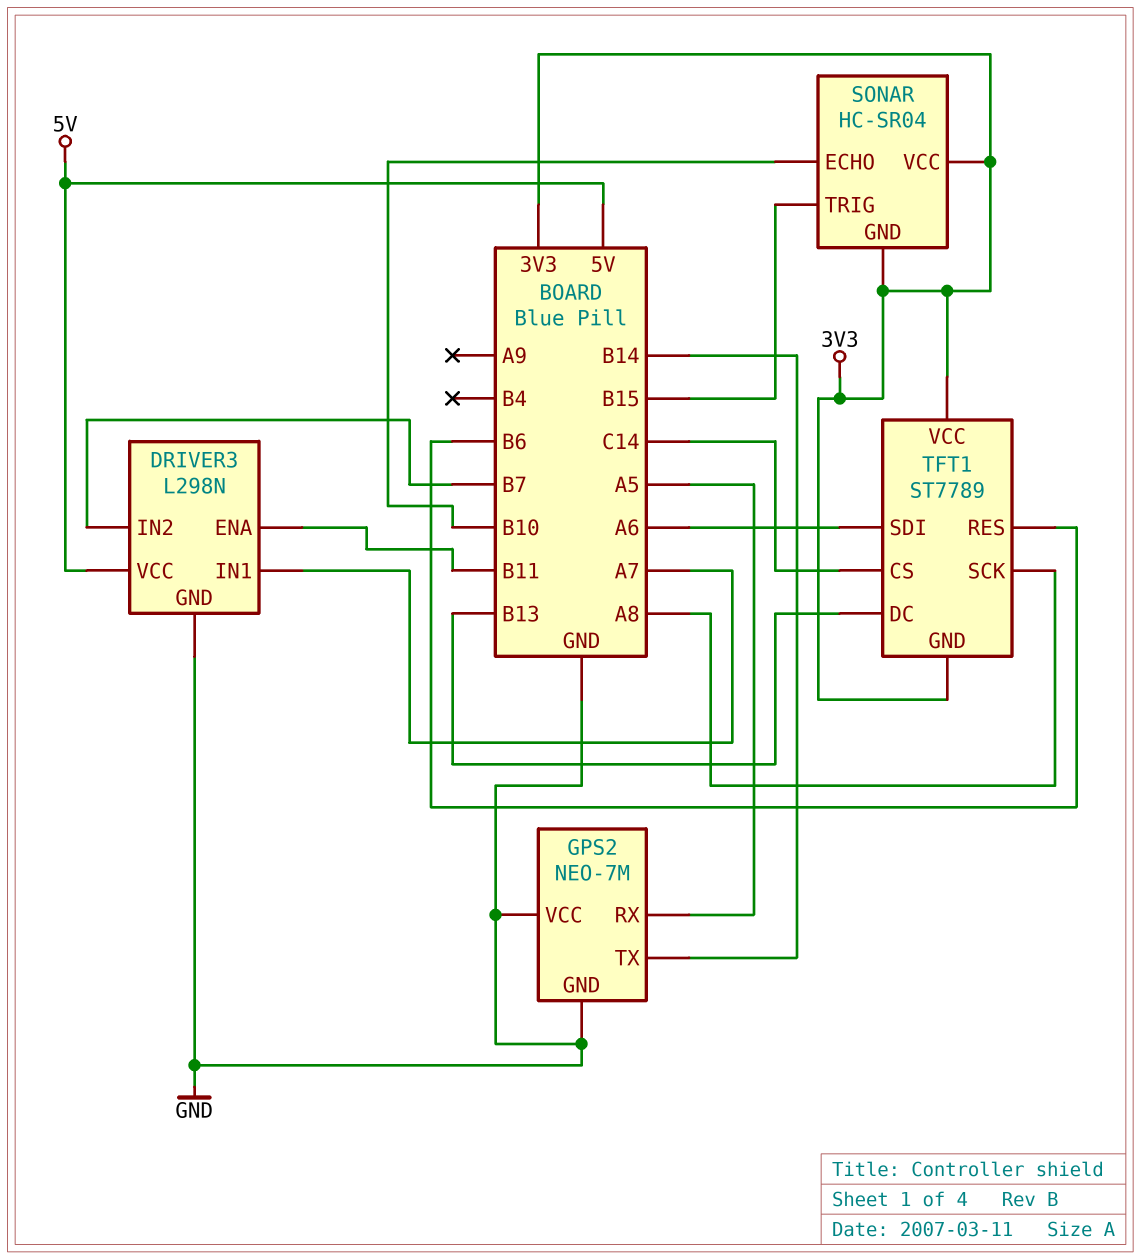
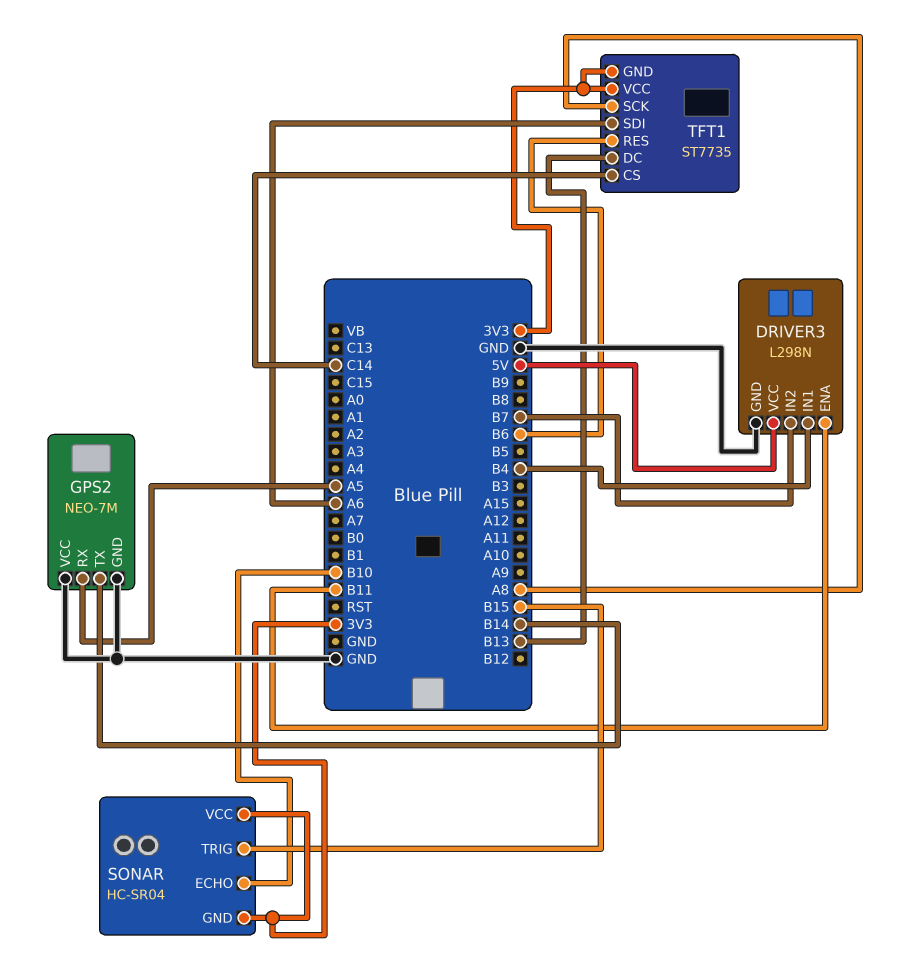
DRIVER3 pin IN1: A7 -> B4
TFT1: ST7789 -> ST7735

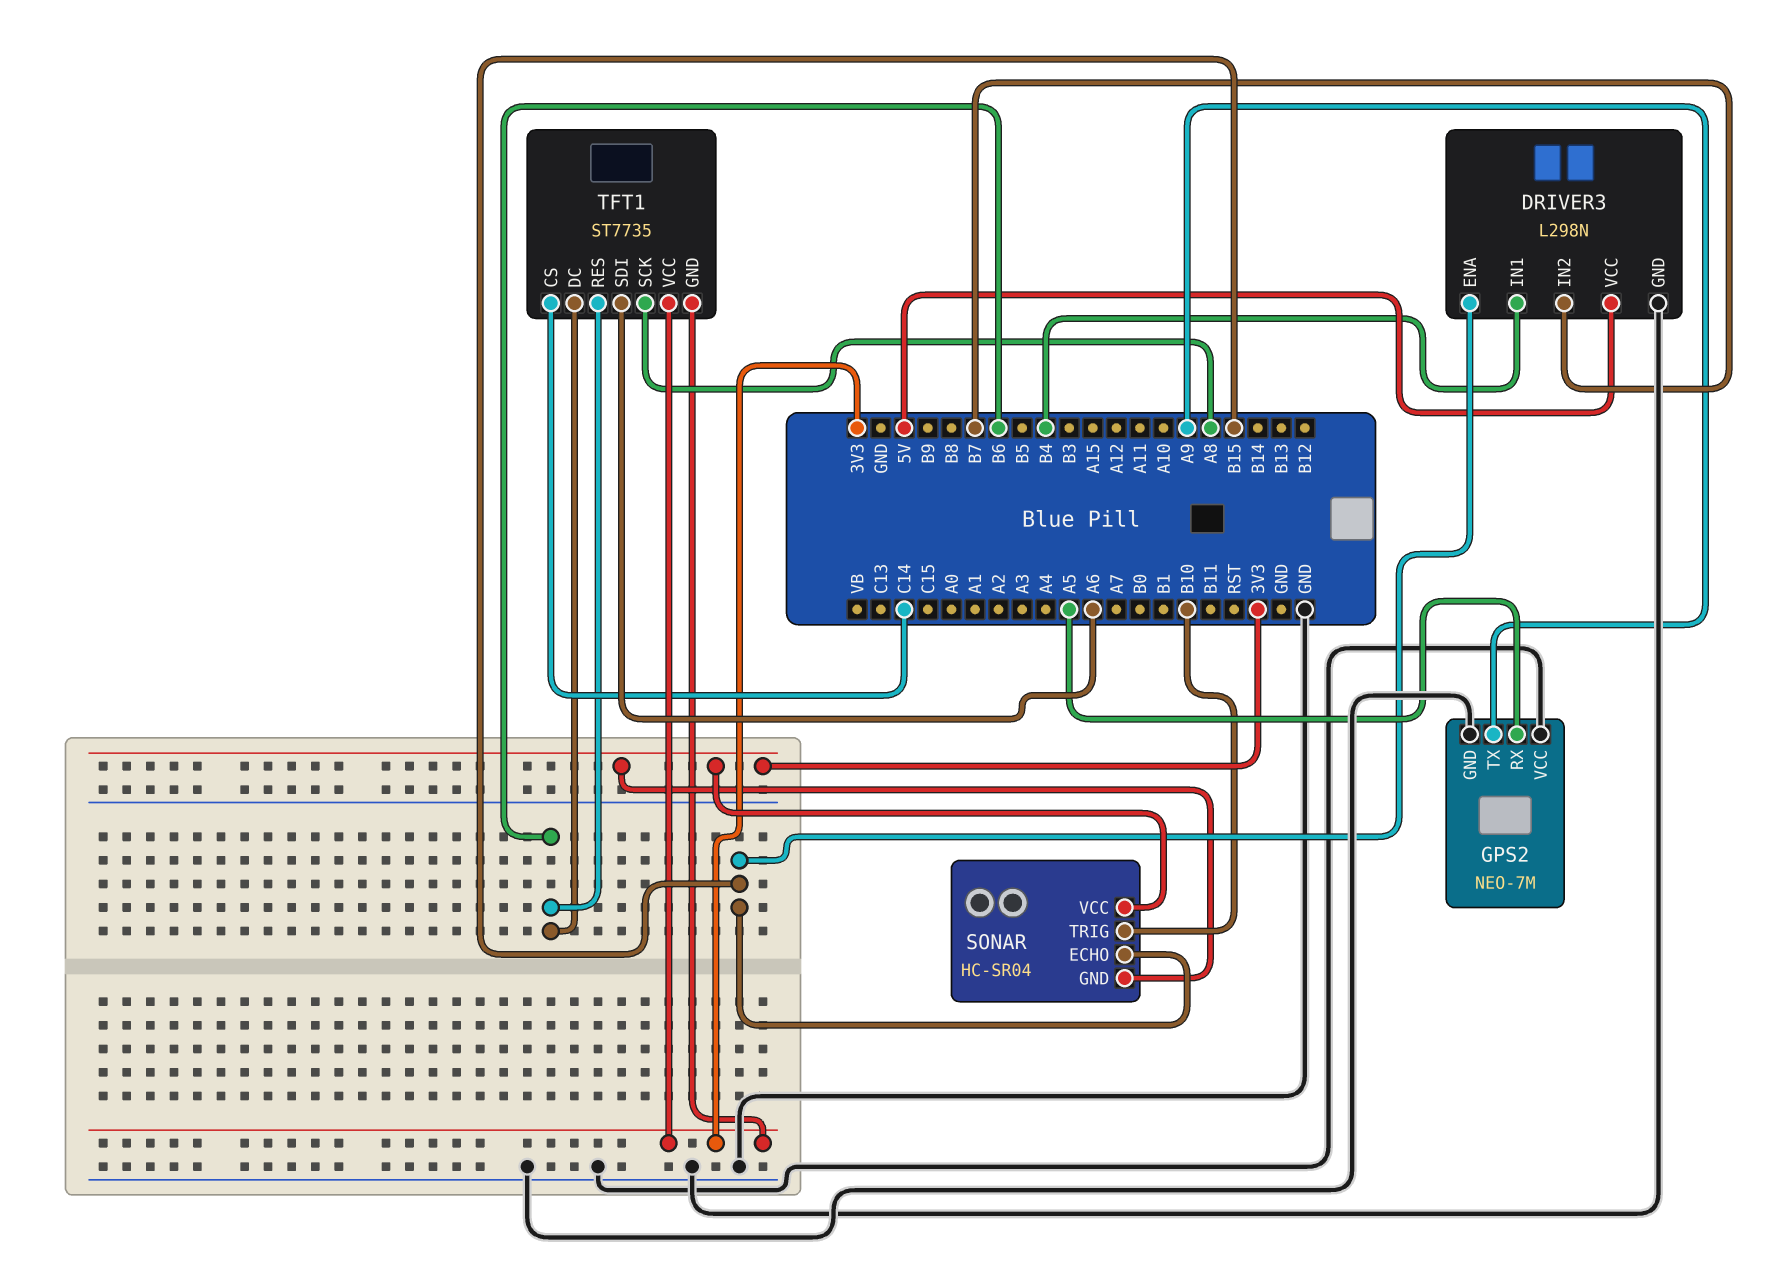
DRIVER3 pin ENA: B11 -> B15
GPS2 pin TX: B14 -> A9
SONAR pin ECHO: B10 -> B15
SONAR pin TRIG: B15 -> B10
TFT1 pin DC: B13 -> B6

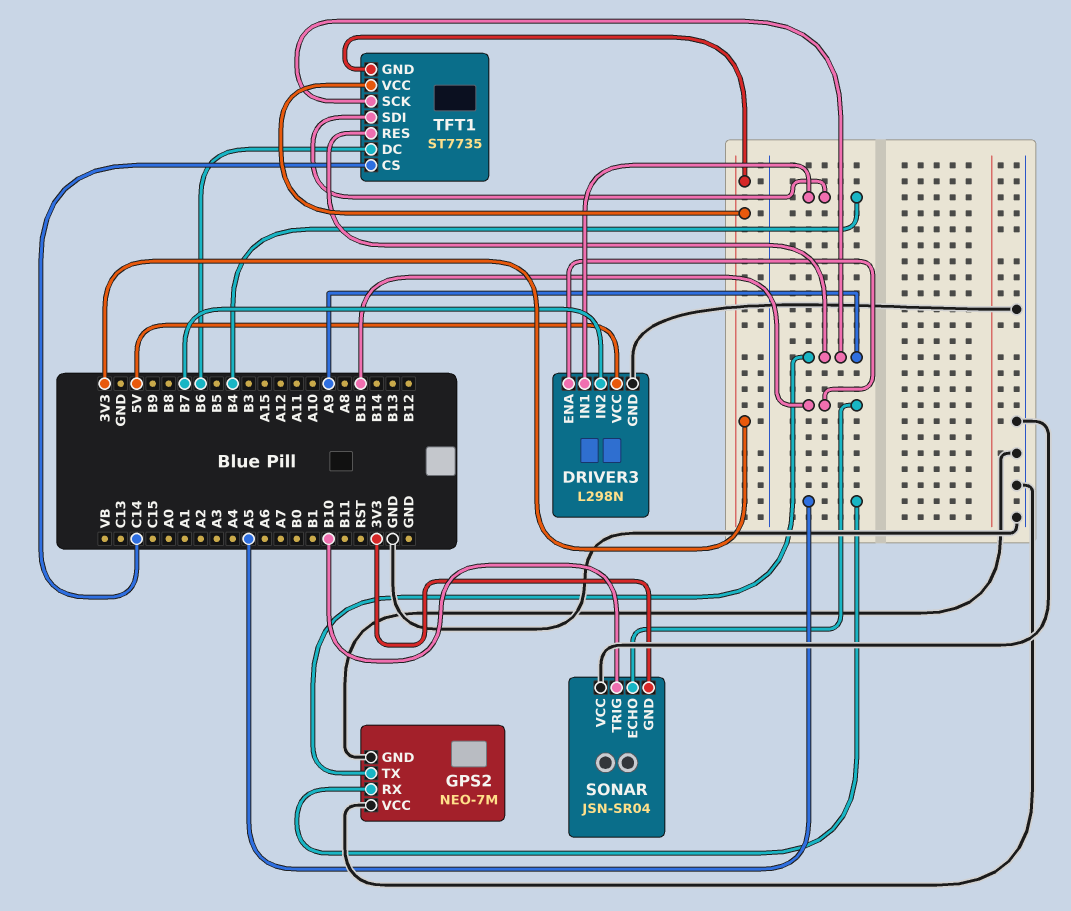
SONAR: HC-SR04 -> JSN-SR04
SONAR pin VCC: 3V3 -> GND
TFT1 pin RES: B6 -> A9
TFT1 pin SCK: A8 -> A9
TFT1 pin SDI: A6 -> B4

